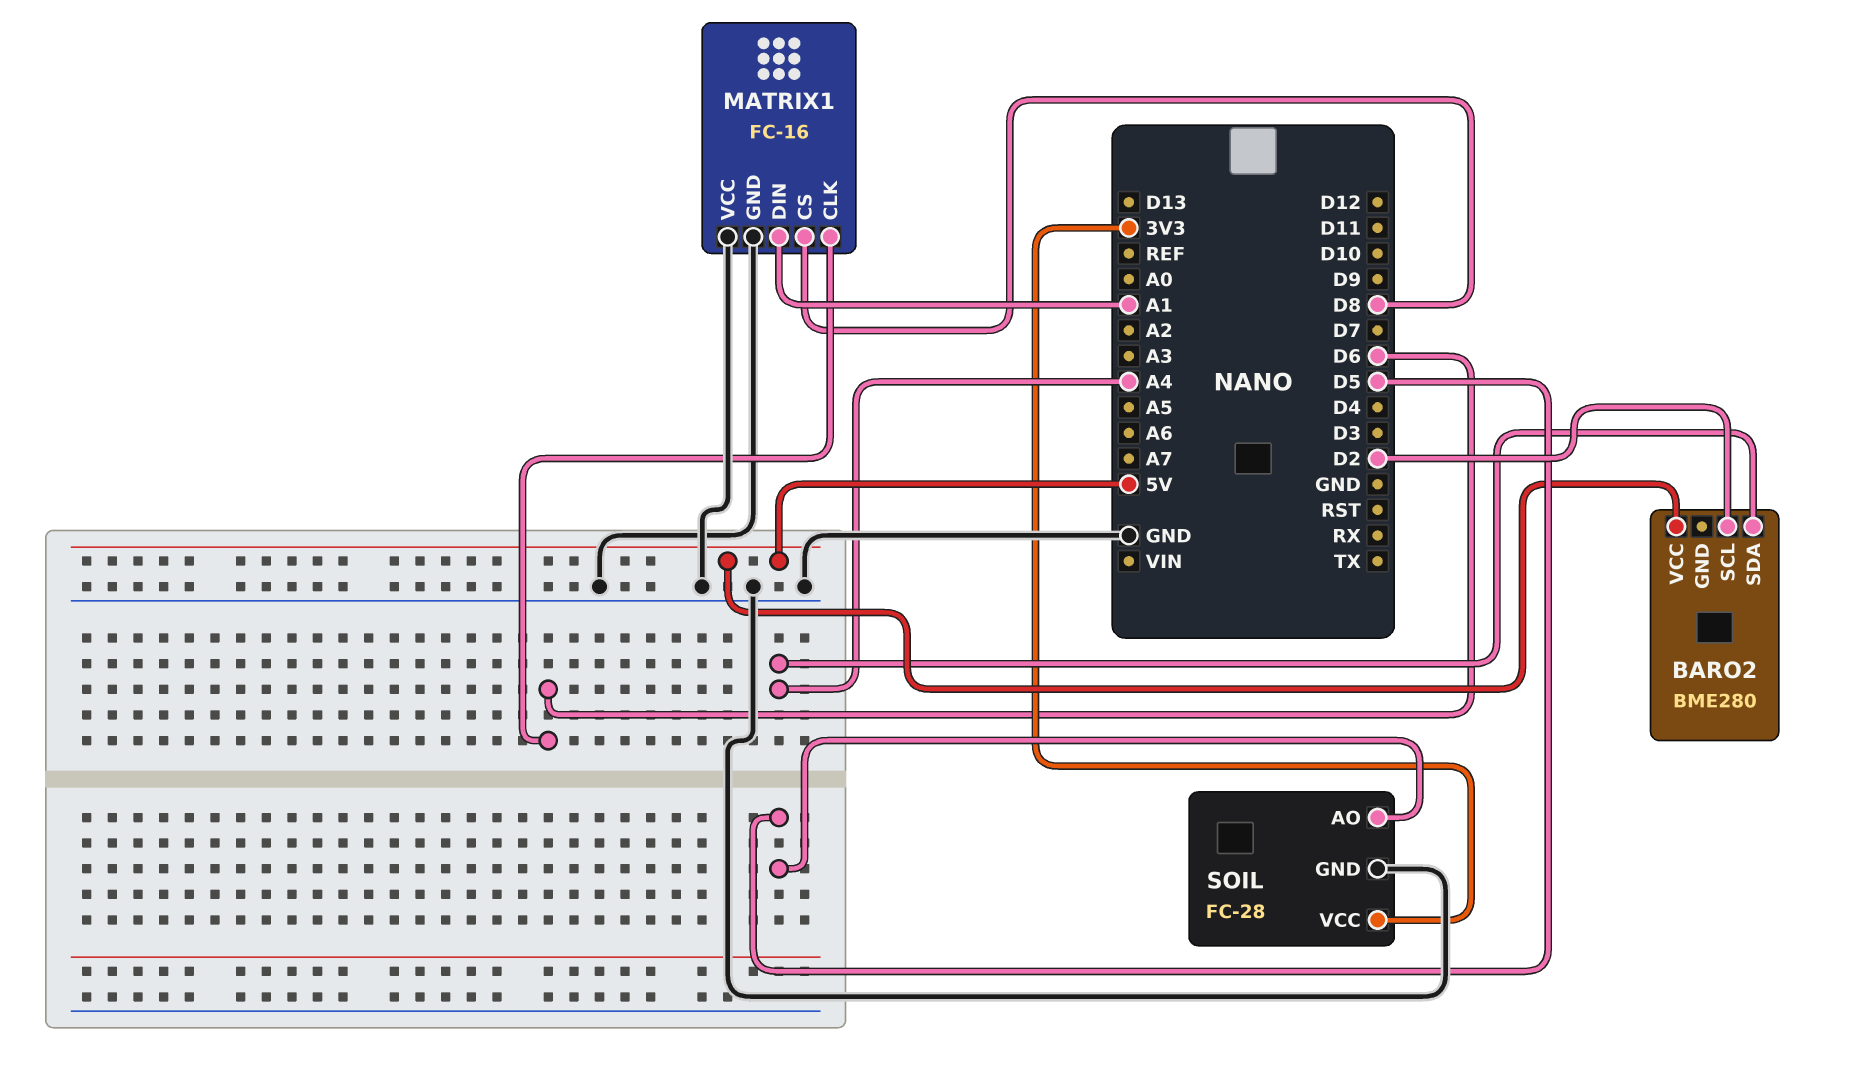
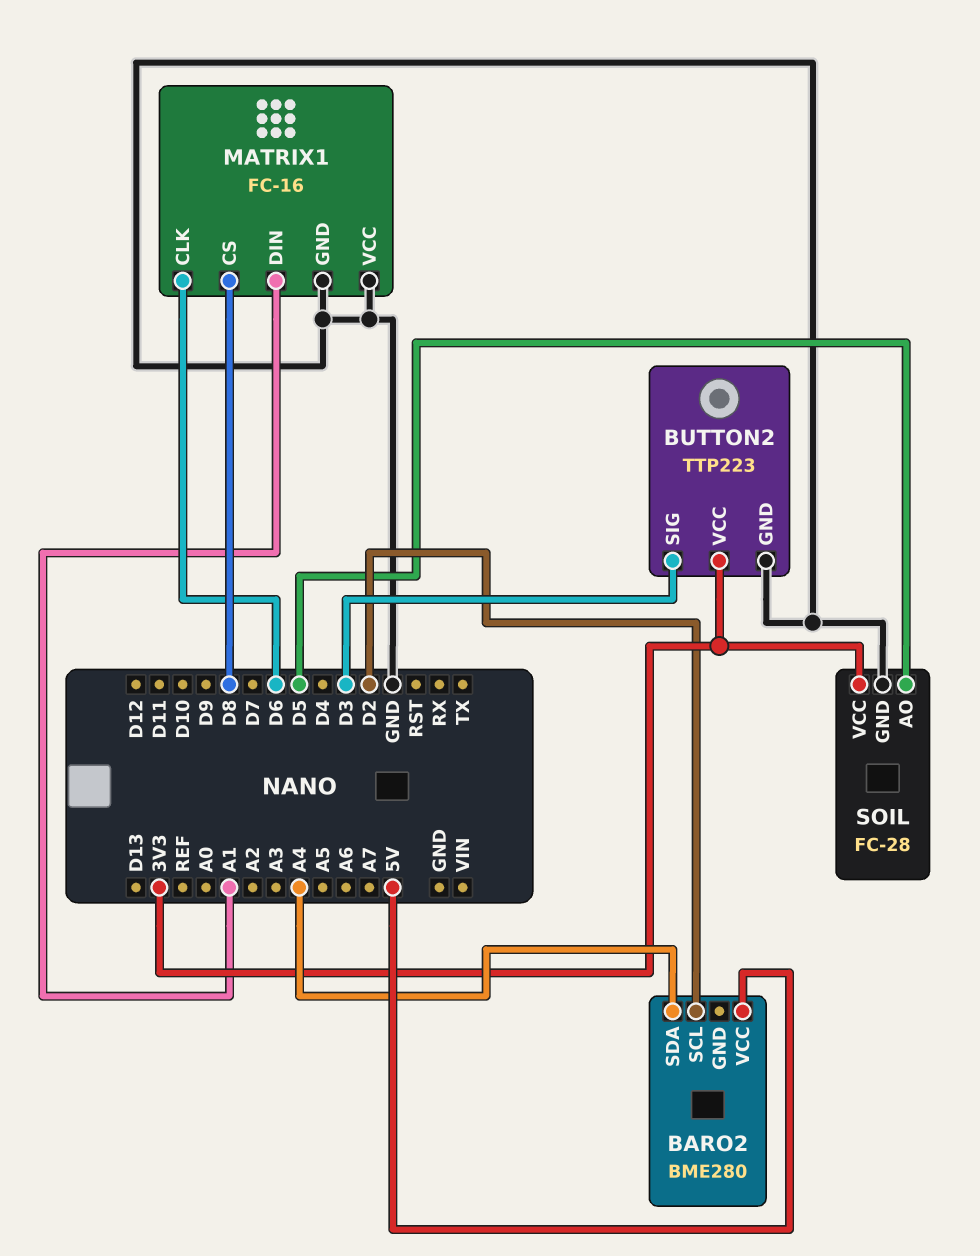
BUTTON2: none -> TTP223
BUTTON2 pin GND: none -> GND
BUTTON2 pin SIG: none -> D3
BUTTON2 pin VCC: none -> 3V3

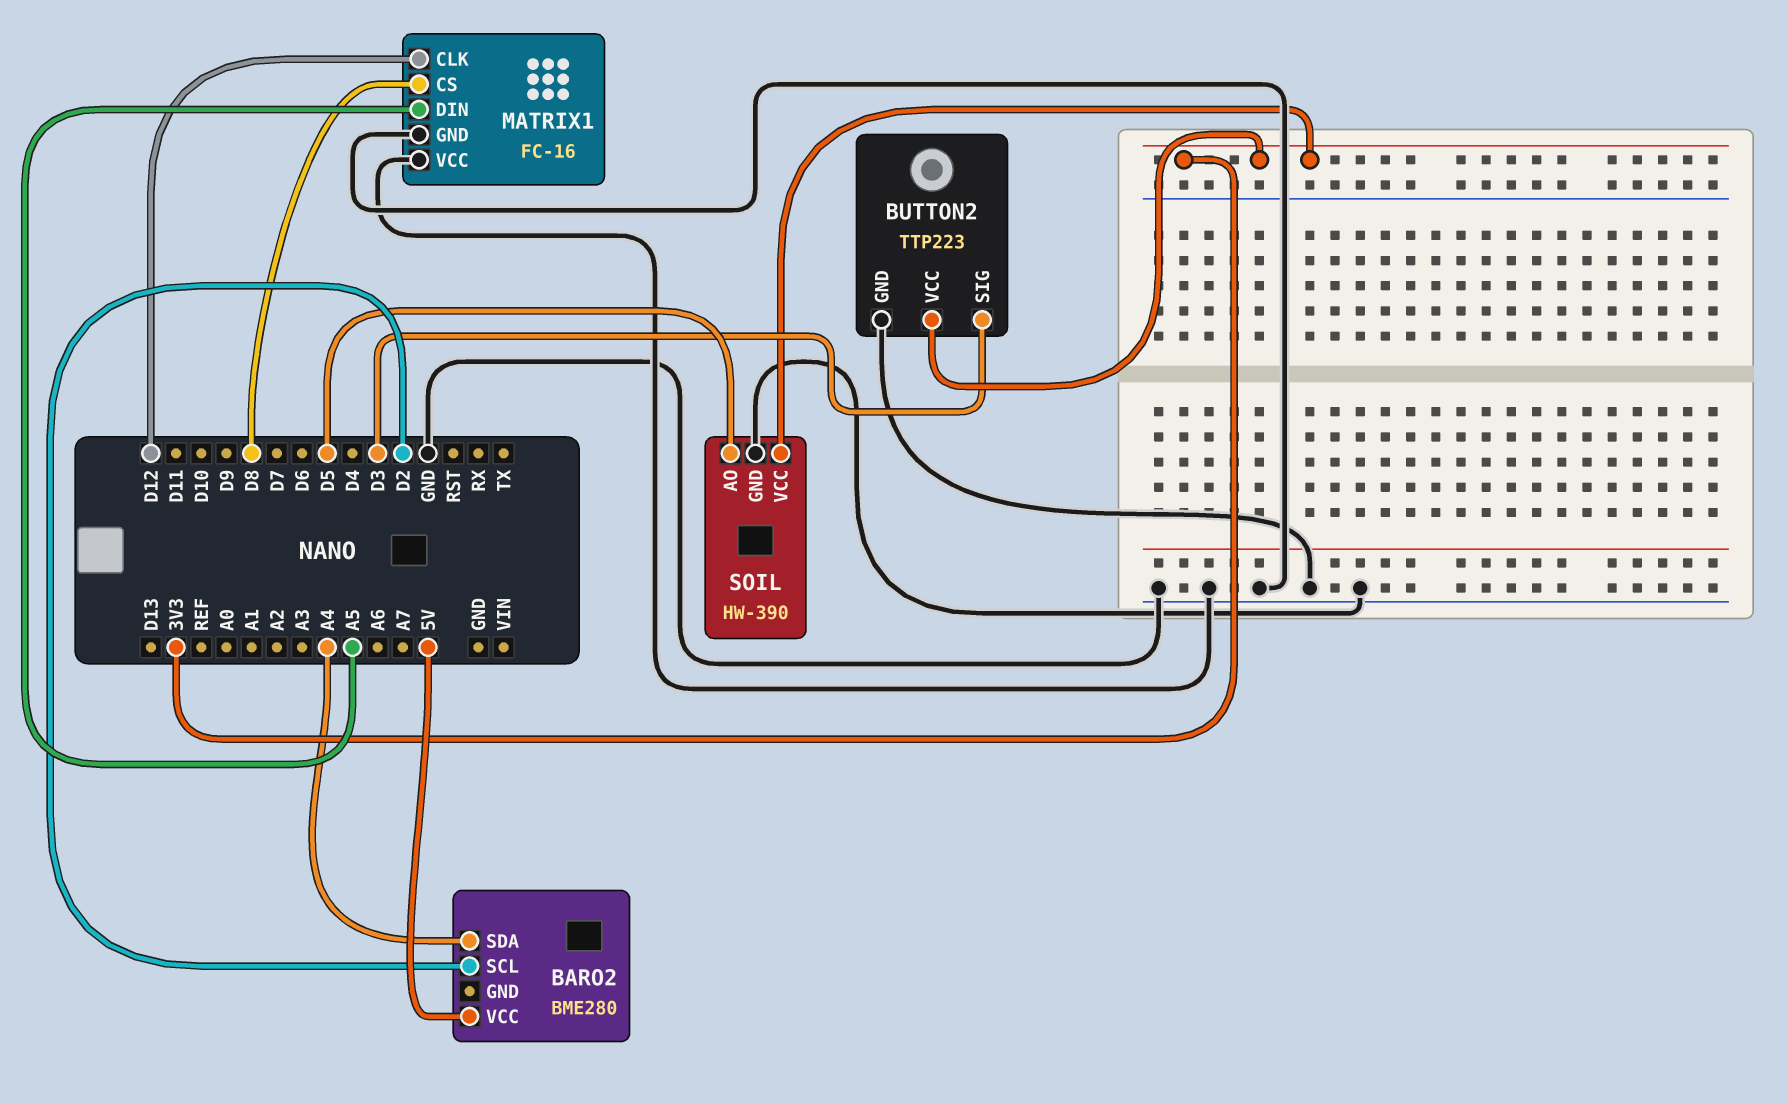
MATRIX1 pin CLK: D6 -> D12
MATRIX1 pin DIN: A1 -> A5
SOIL: FC-28 -> HW-390

